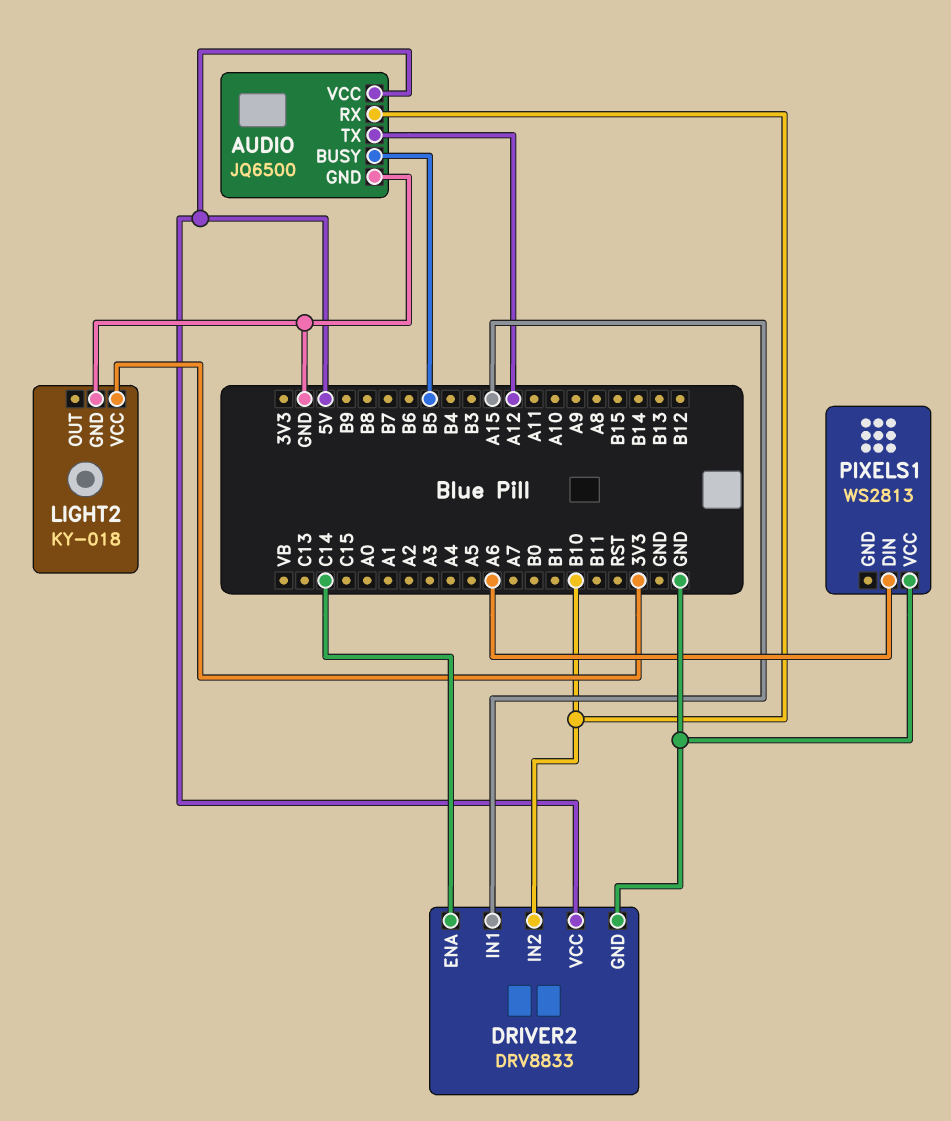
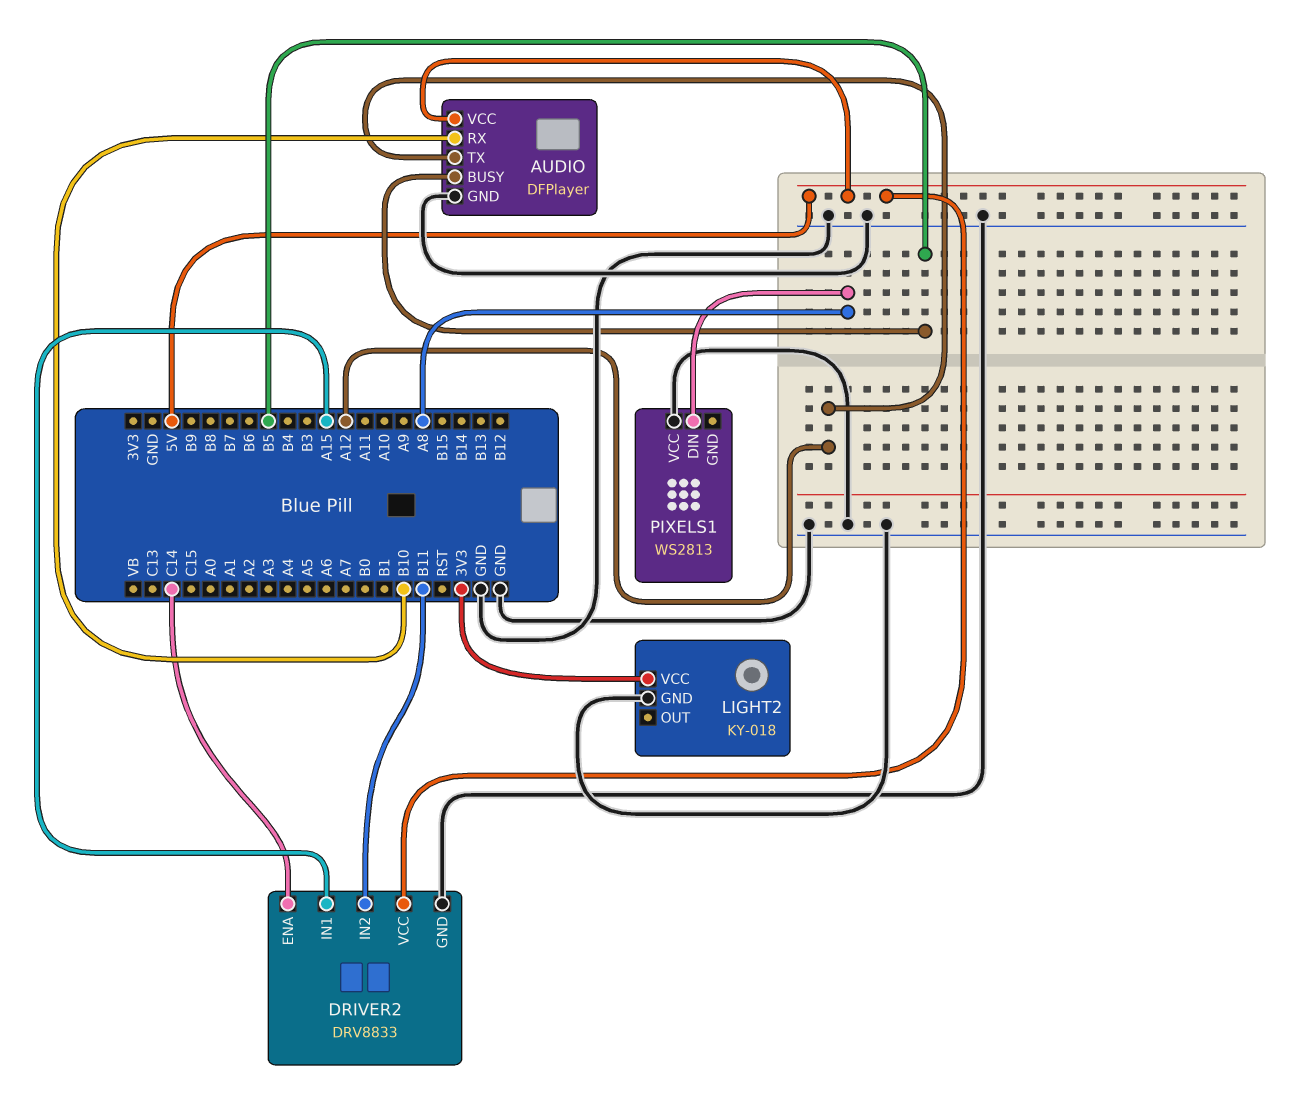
AUDIO: JQ6500 -> DFPlayer
DRIVER2 pin IN2: B10 -> B11
PIXELS1 pin DIN: A6 -> A8

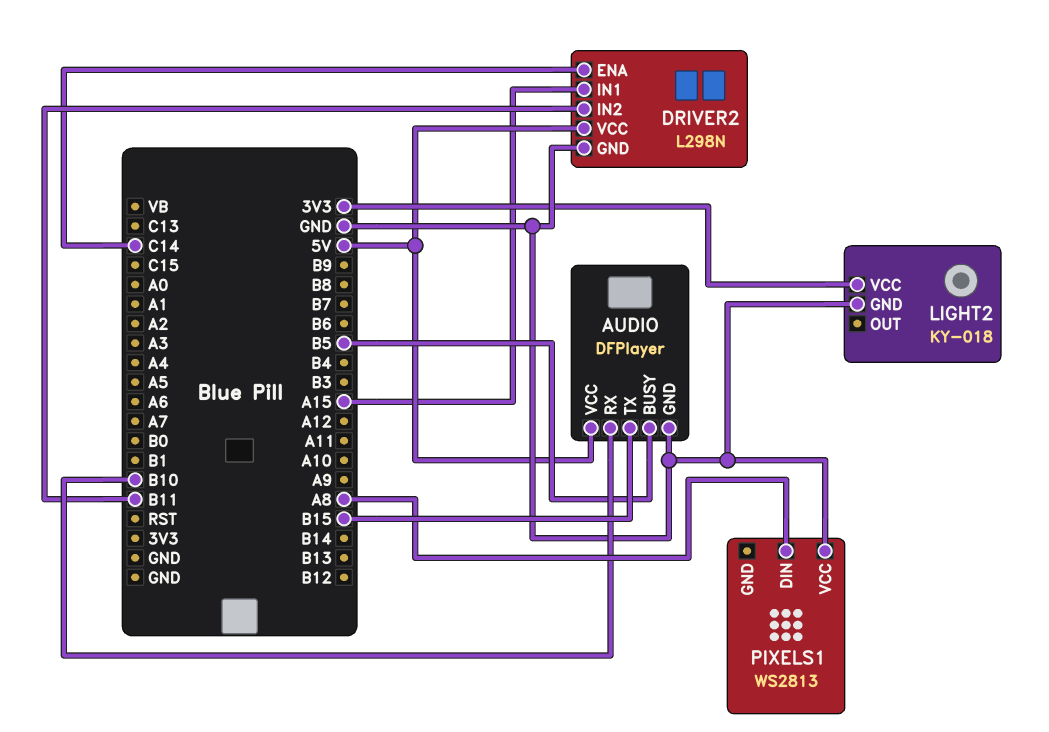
AUDIO pin TX: A12 -> B15
DRIVER2: DRV8833 -> L298N

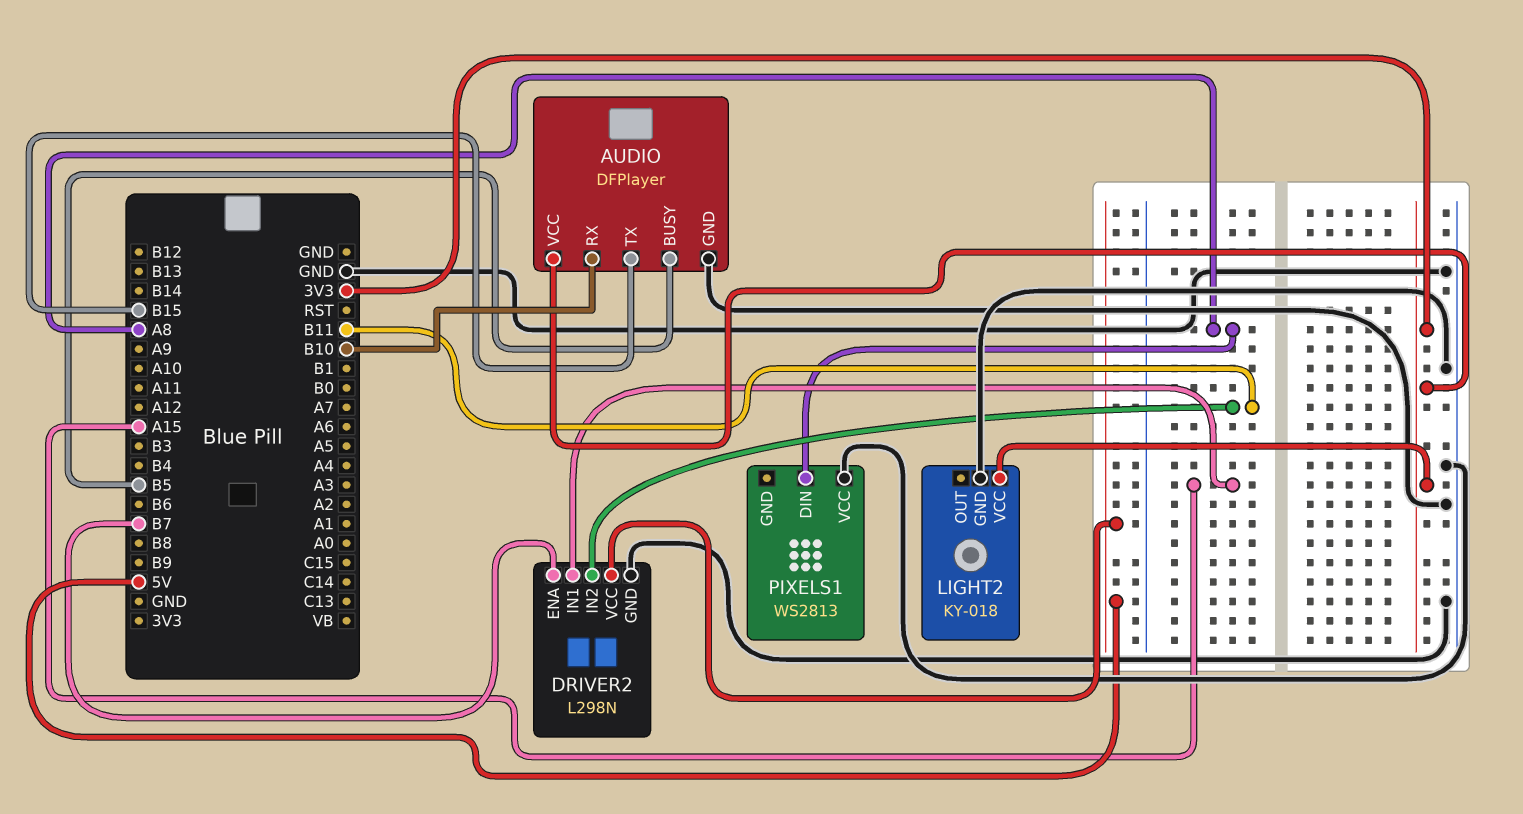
AUDIO pin VCC: 5V -> 3V3
DRIVER2 pin ENA: C14 -> B7

